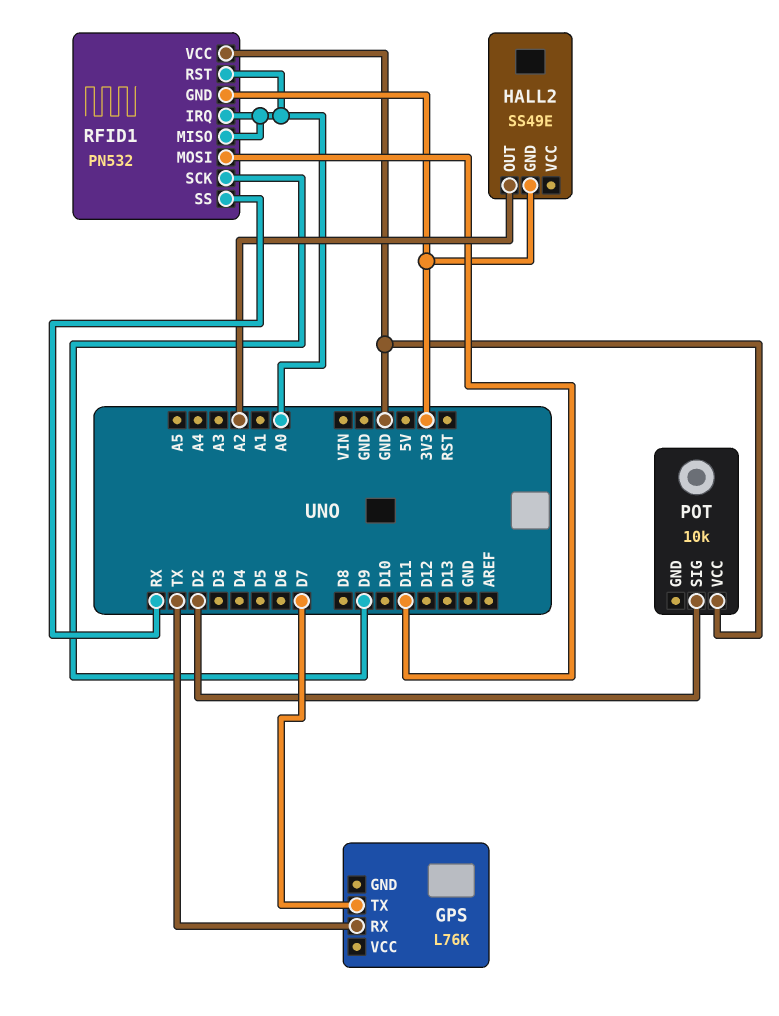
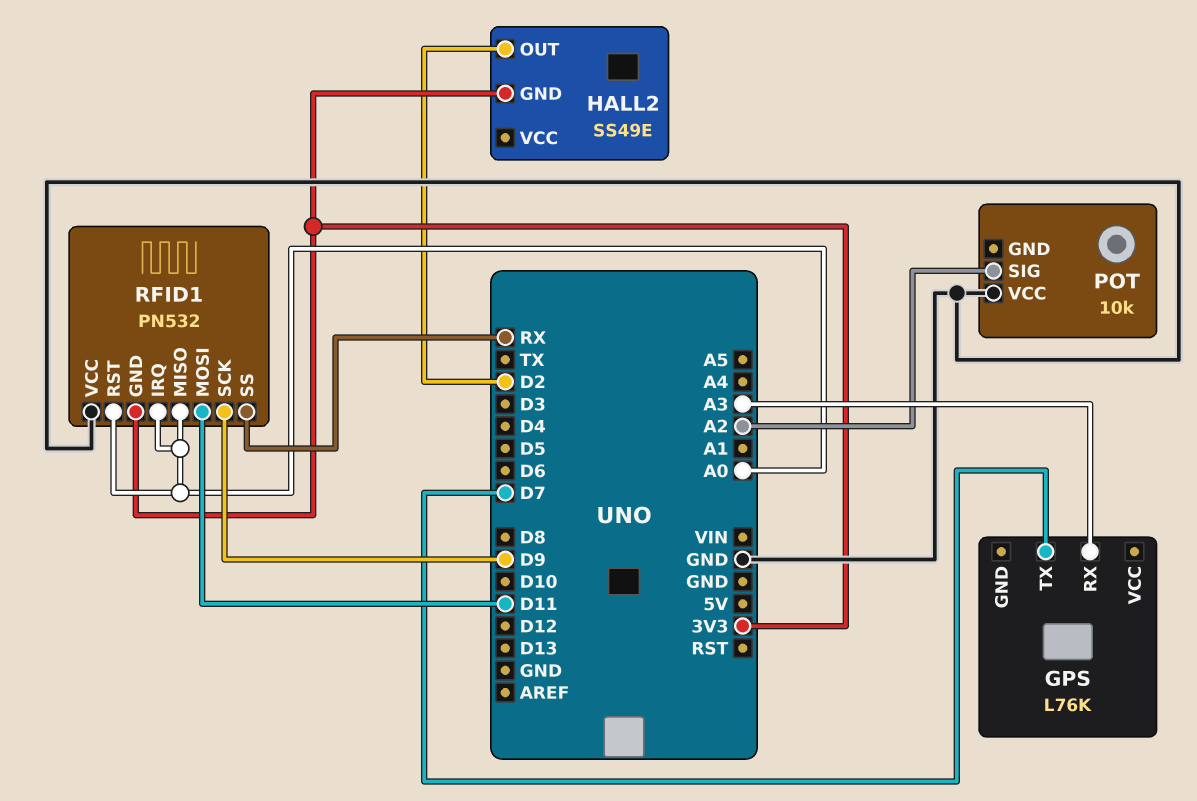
GPS pin RX: TX -> A3
HALL2 pin OUT: A2 -> D2
POT pin SIG: D2 -> A2

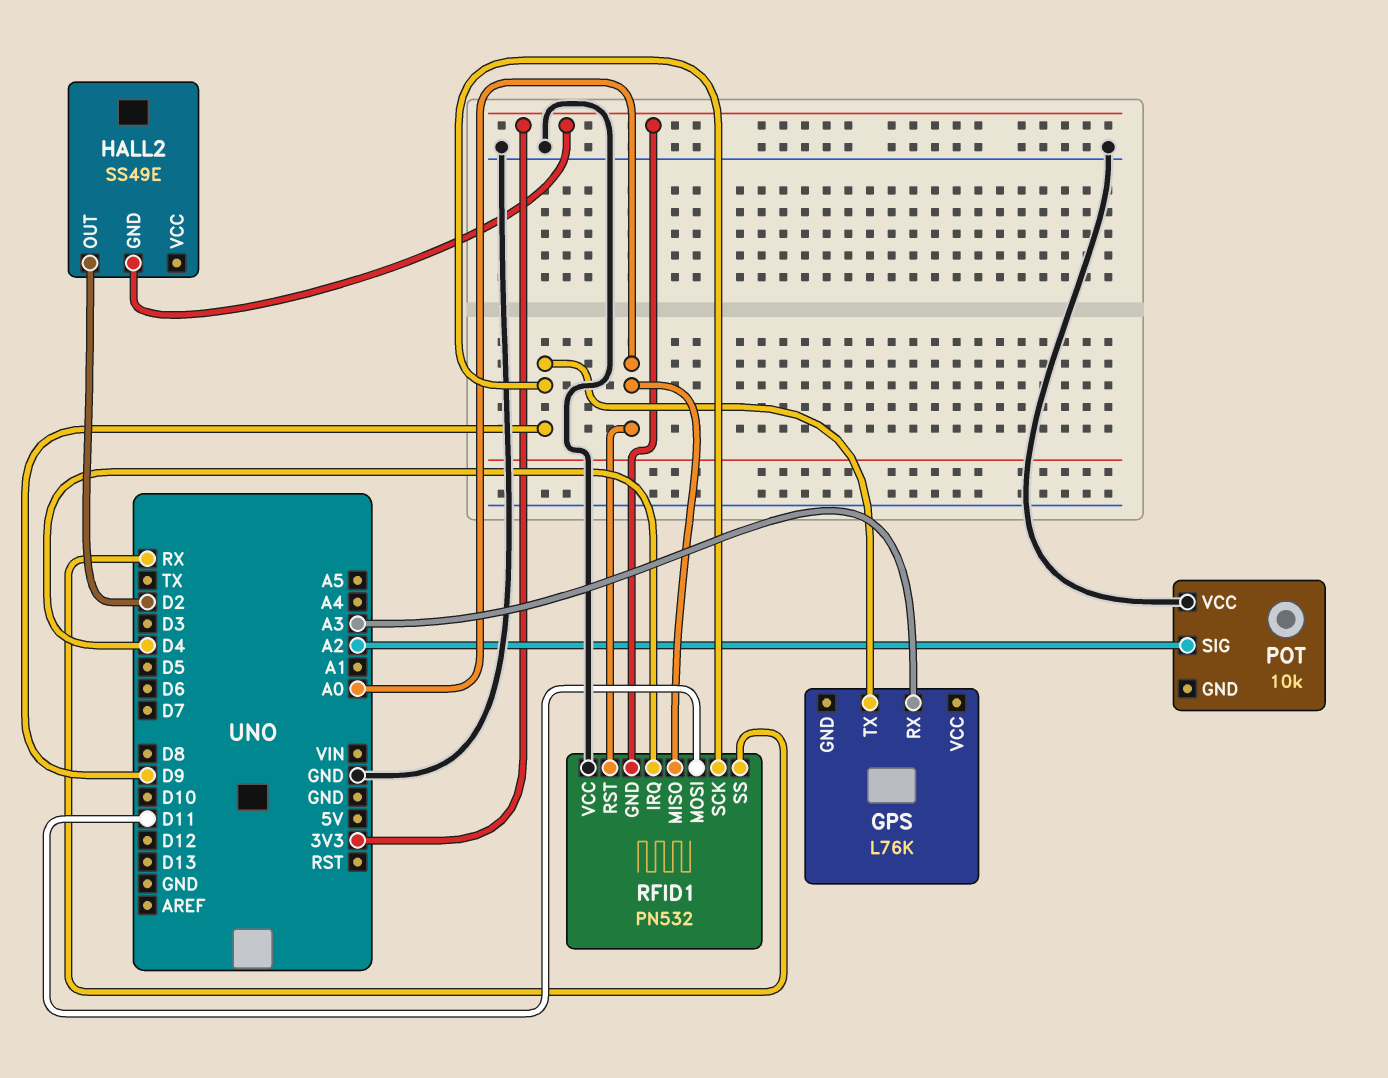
GPS pin TX: D7 -> D9
RFID1 pin IRQ: A0 -> D4

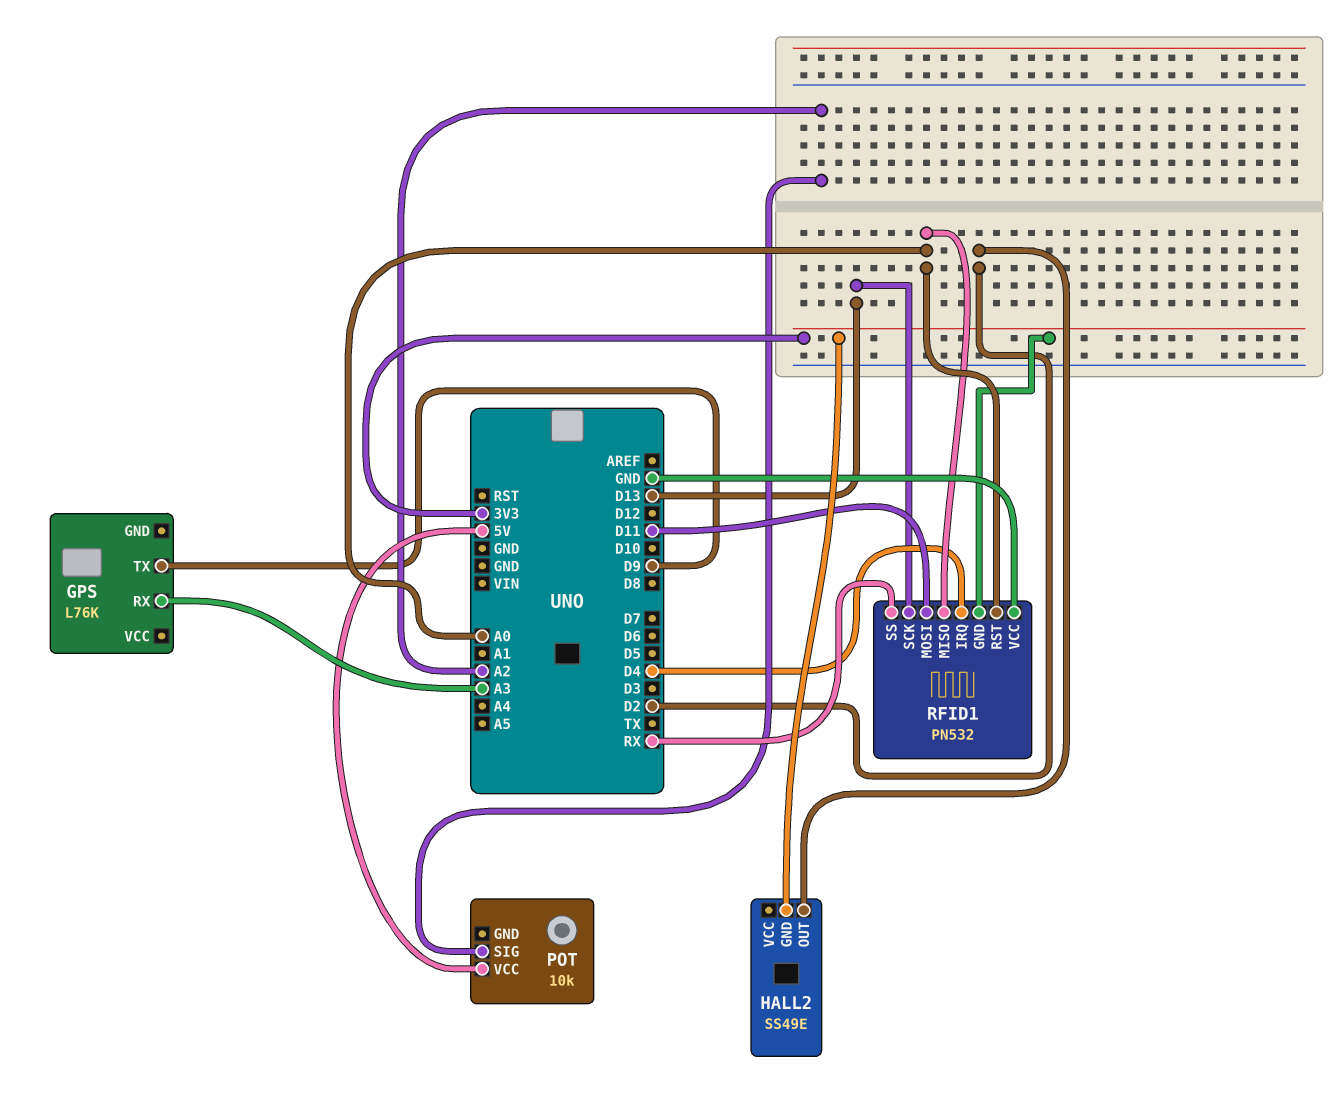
POT pin VCC: GND -> 5V
RFID1 pin SCK: D9 -> D13

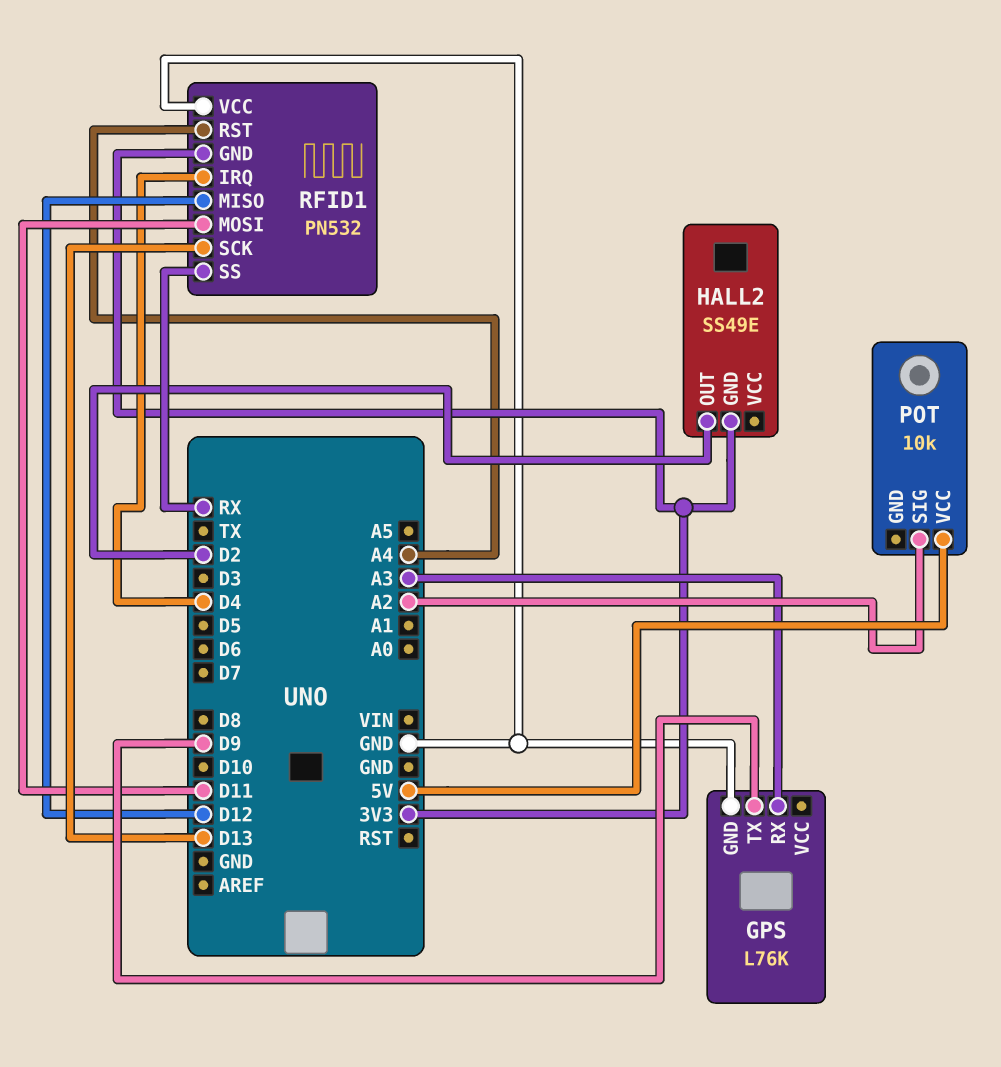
GPS pin GND: none -> GND
RFID1 pin MISO: A0 -> D12
RFID1 pin RST: A0 -> A4

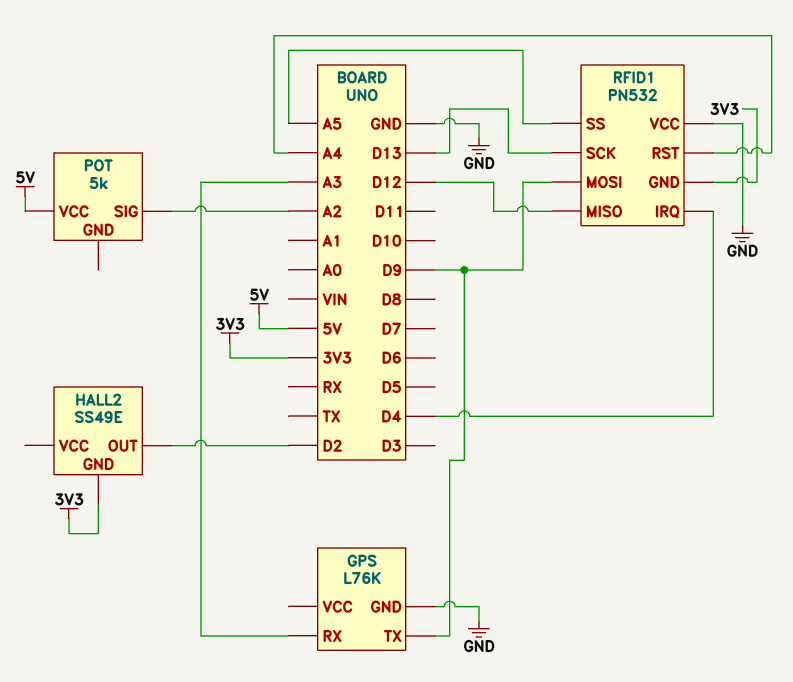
POT: 10k -> 5k
RFID1 pin MOSI: D11 -> D9
RFID1 pin SS: RX -> A5

